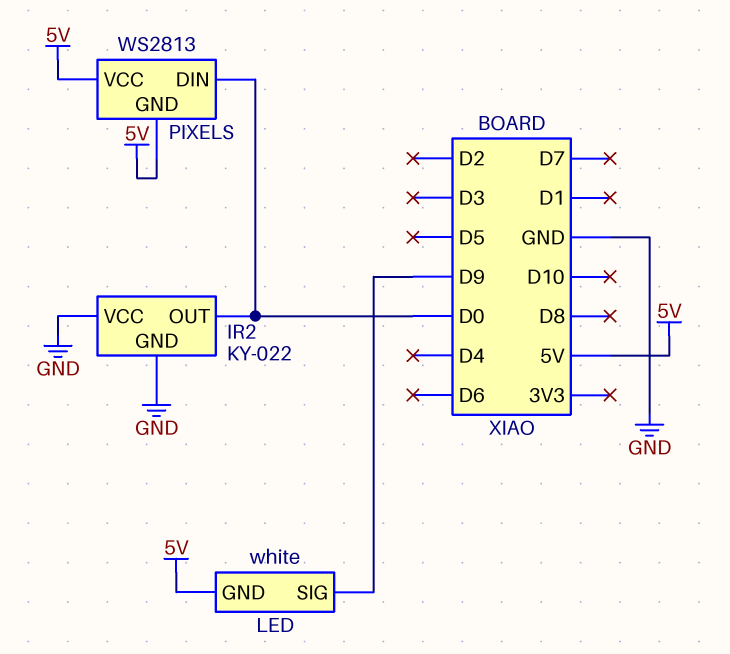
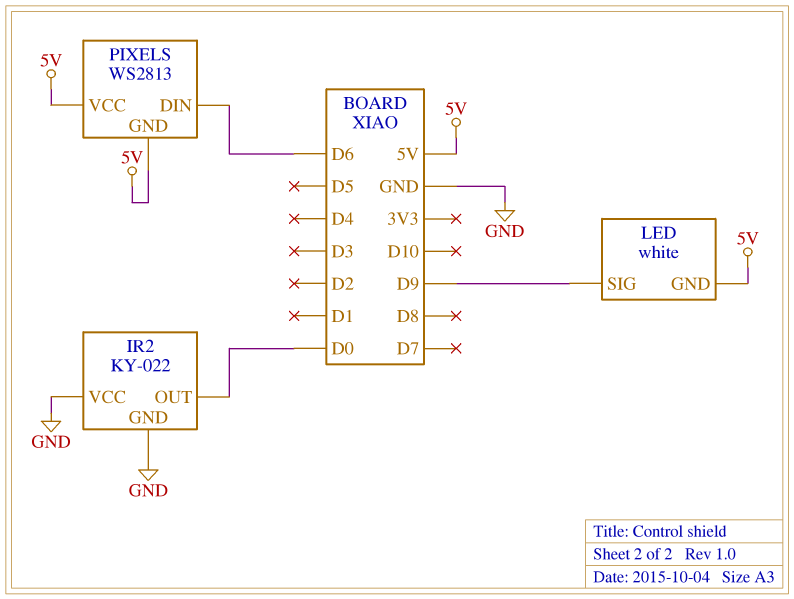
PIXELS pin DIN: D0 -> D6

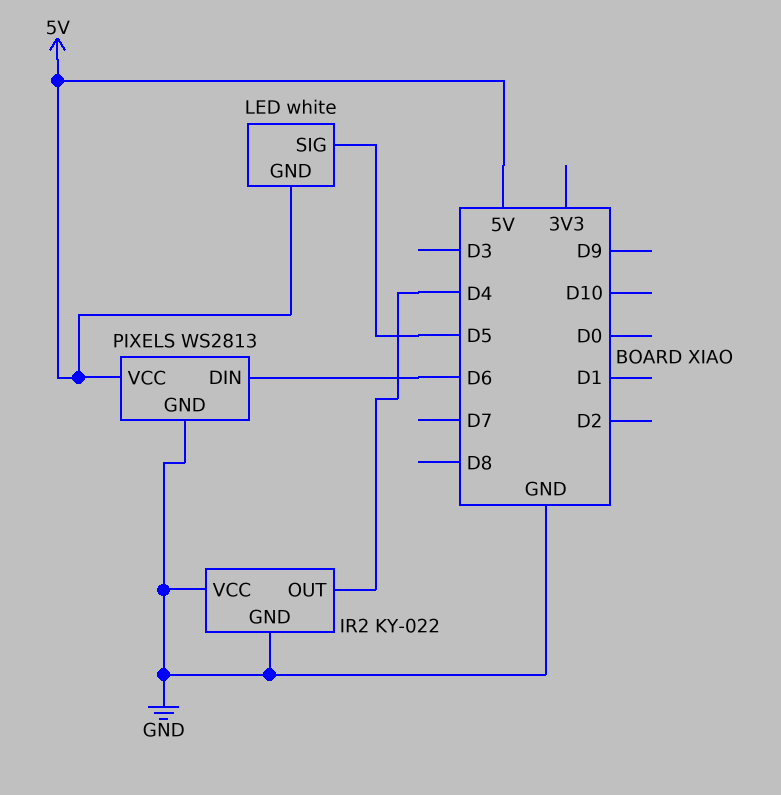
IR2 pin OUT: D0 -> D4
LED pin SIG: D9 -> D5
PIXELS pin GND: 5V -> GND

